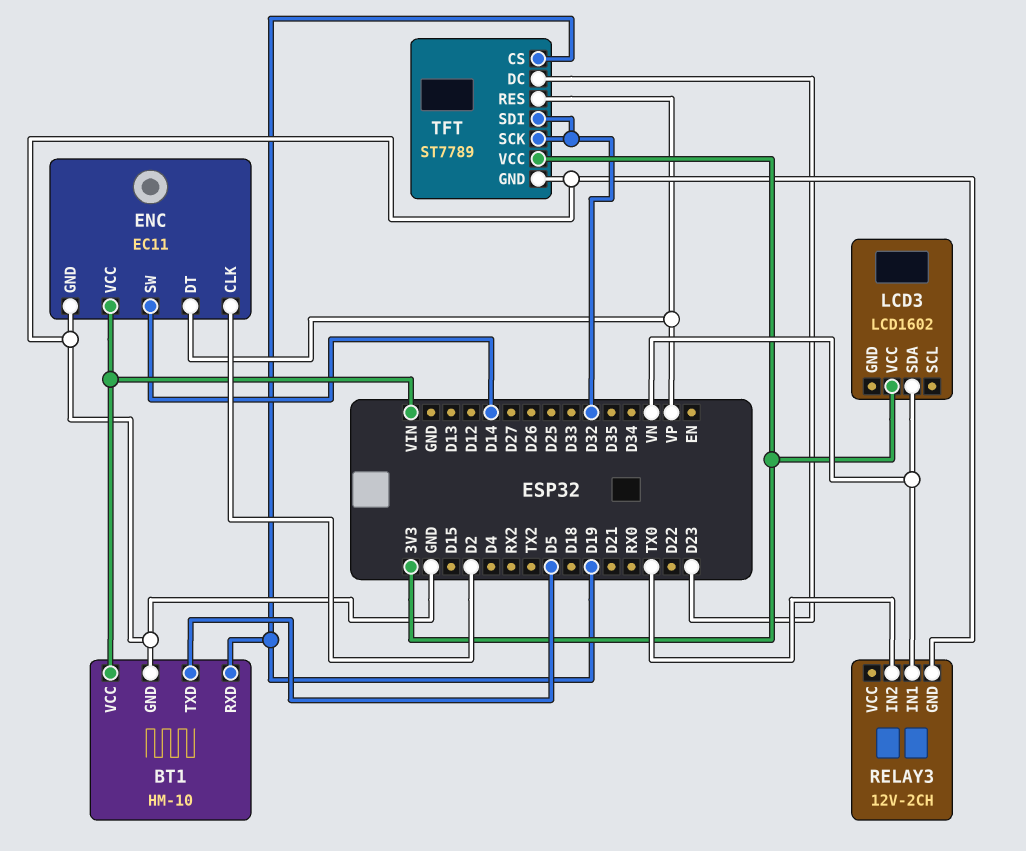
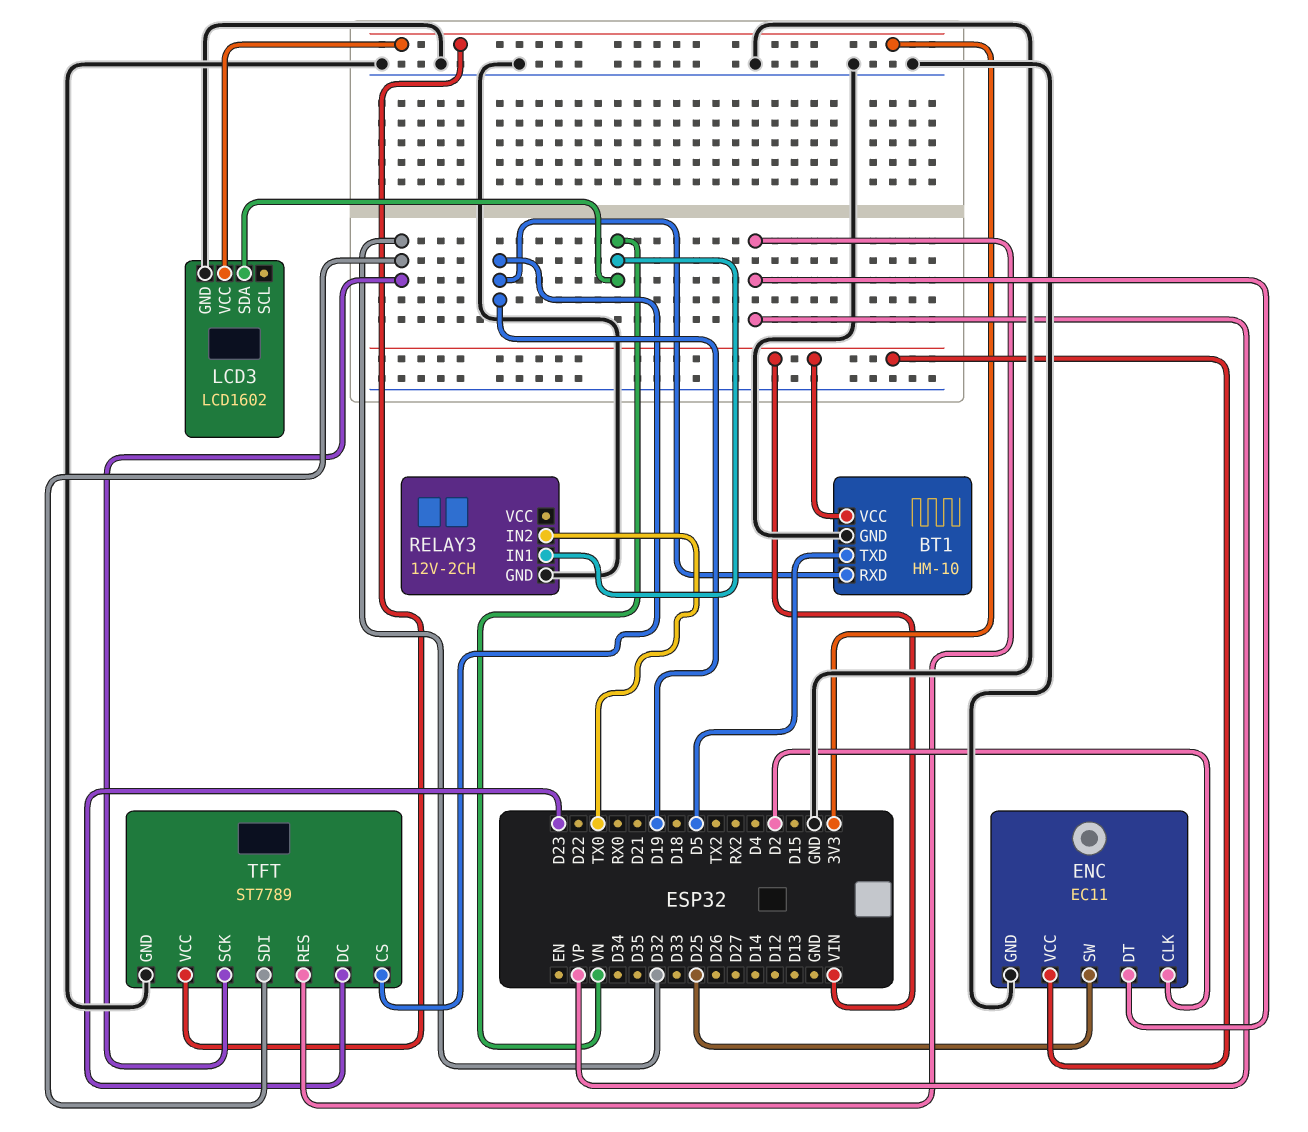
ENC pin SW: D14 -> D25
LCD3 pin GND: none -> GND

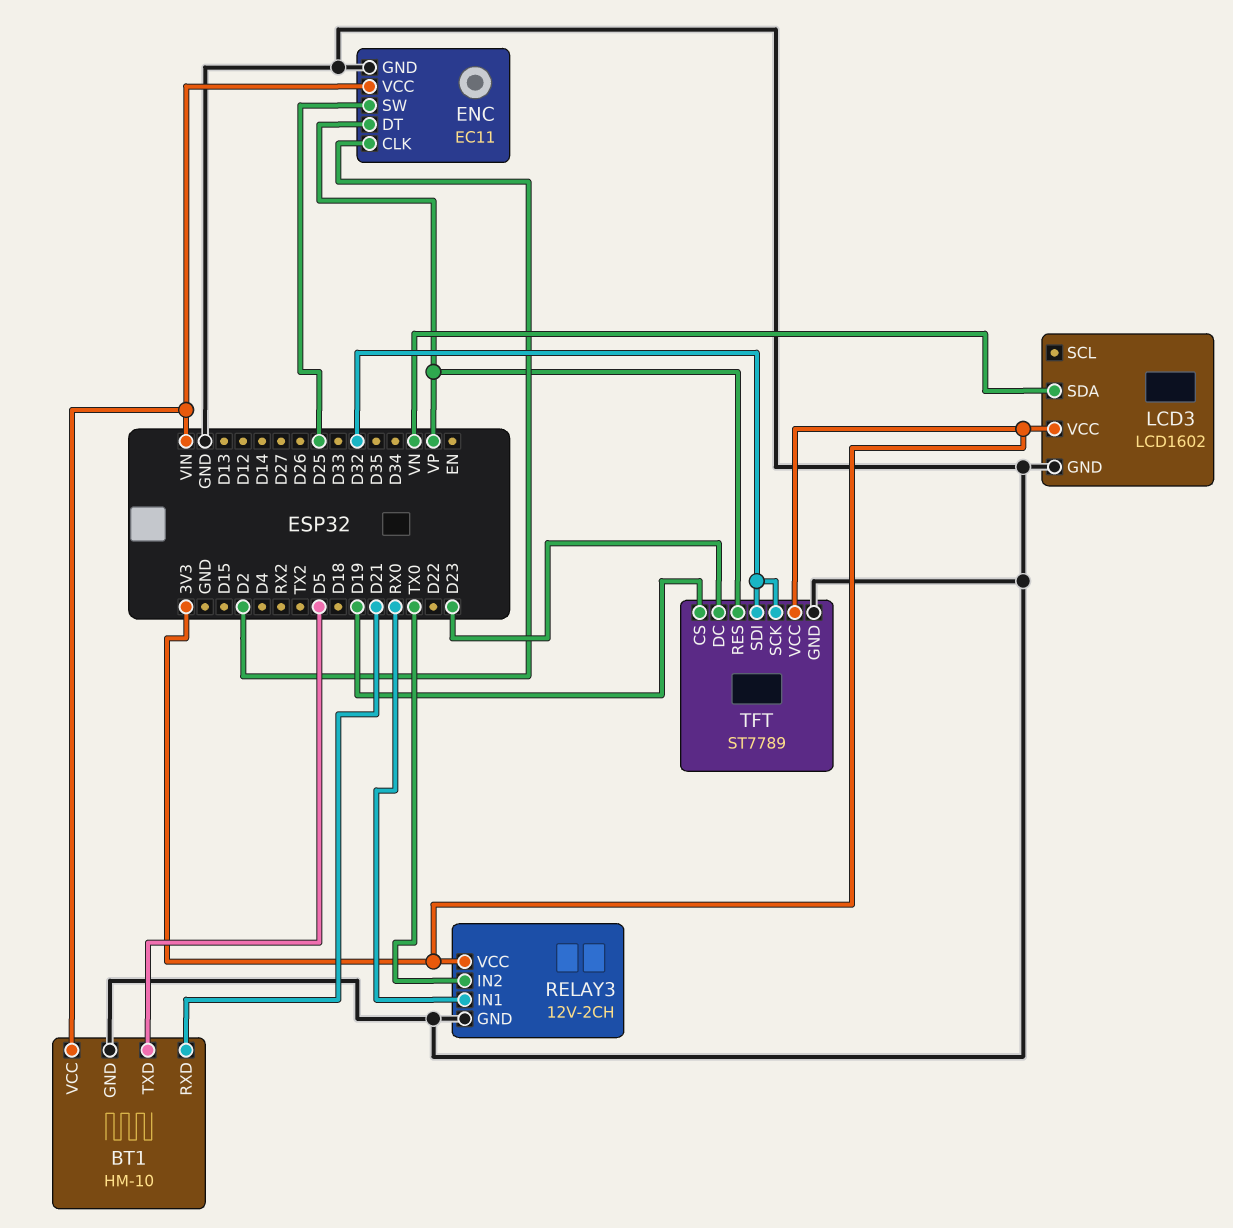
BT1 pin RXD: D19 -> D21
RELAY3 pin IN1: VN -> RX0
RELAY3 pin VCC: none -> 3V3

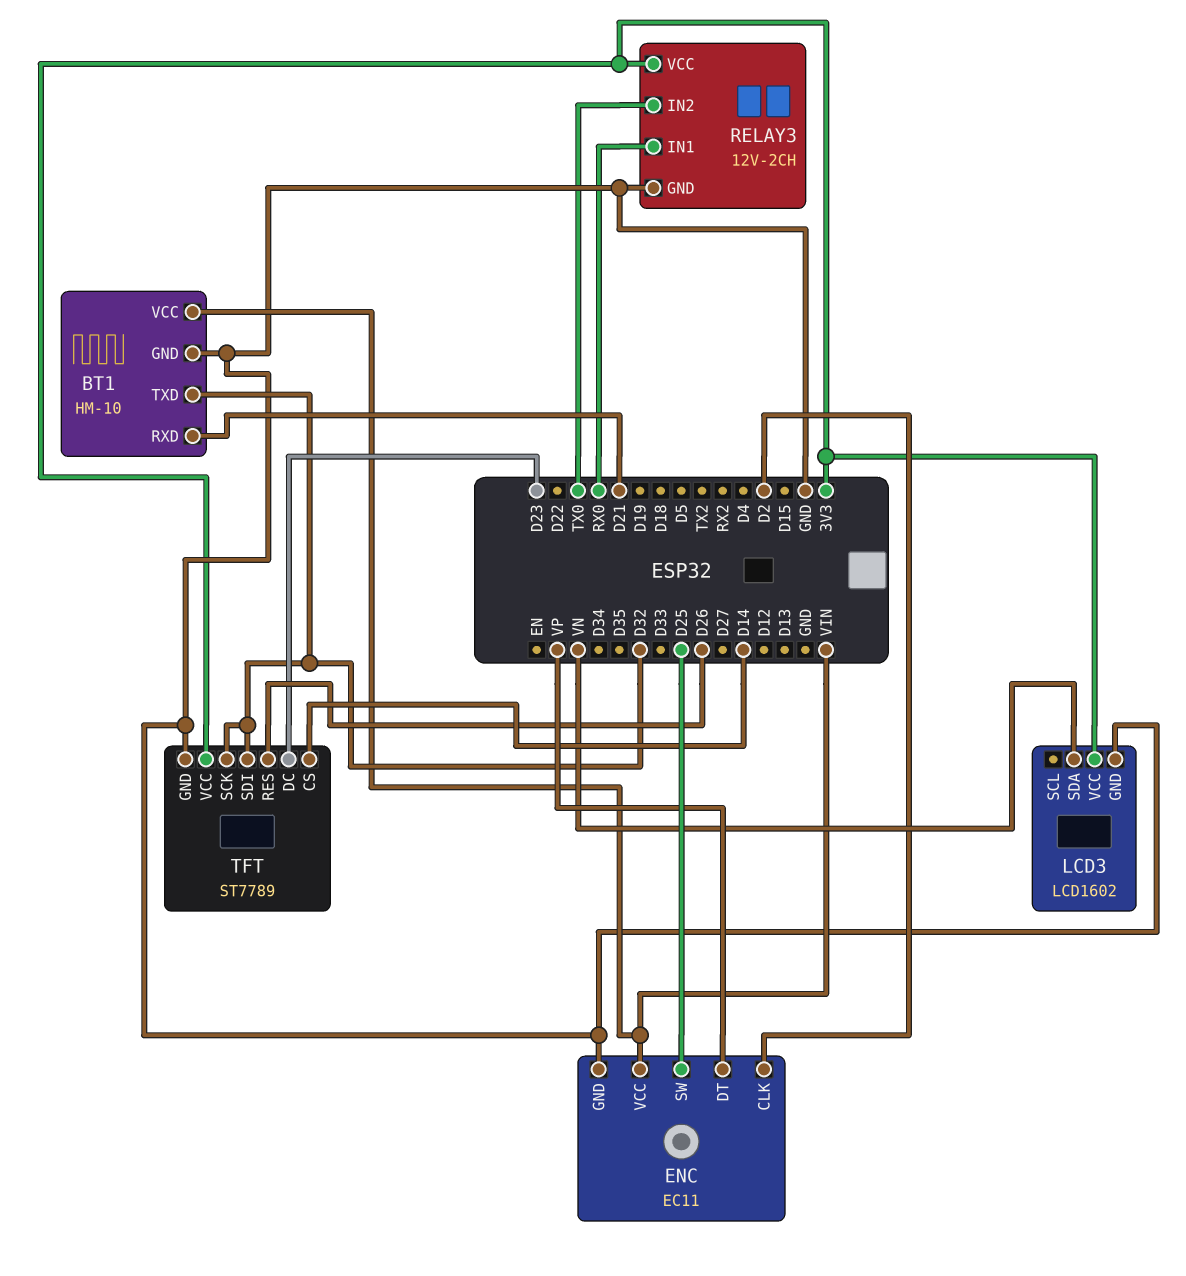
BT1 pin TXD: D5 -> D32
TFT pin CS: D19 -> D14
TFT pin RES: VP -> D26

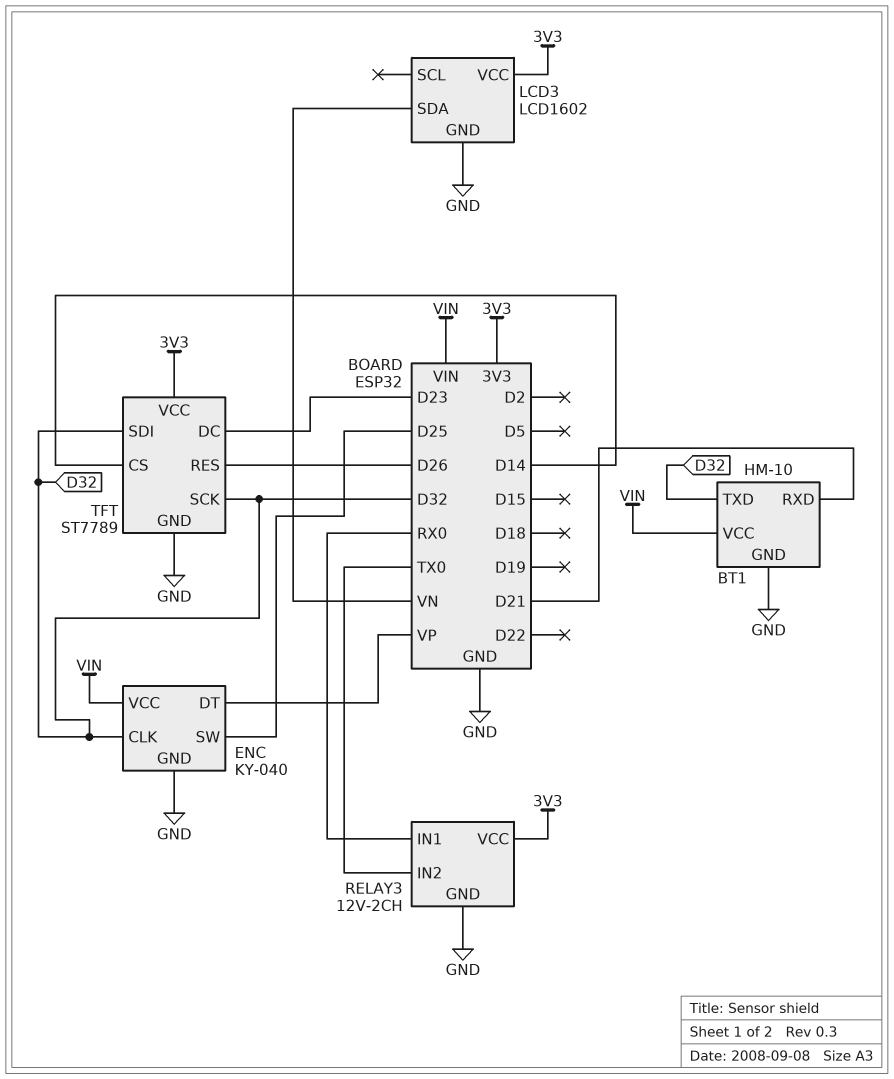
ENC: EC11 -> KY-040
ENC pin CLK: D2 -> D32

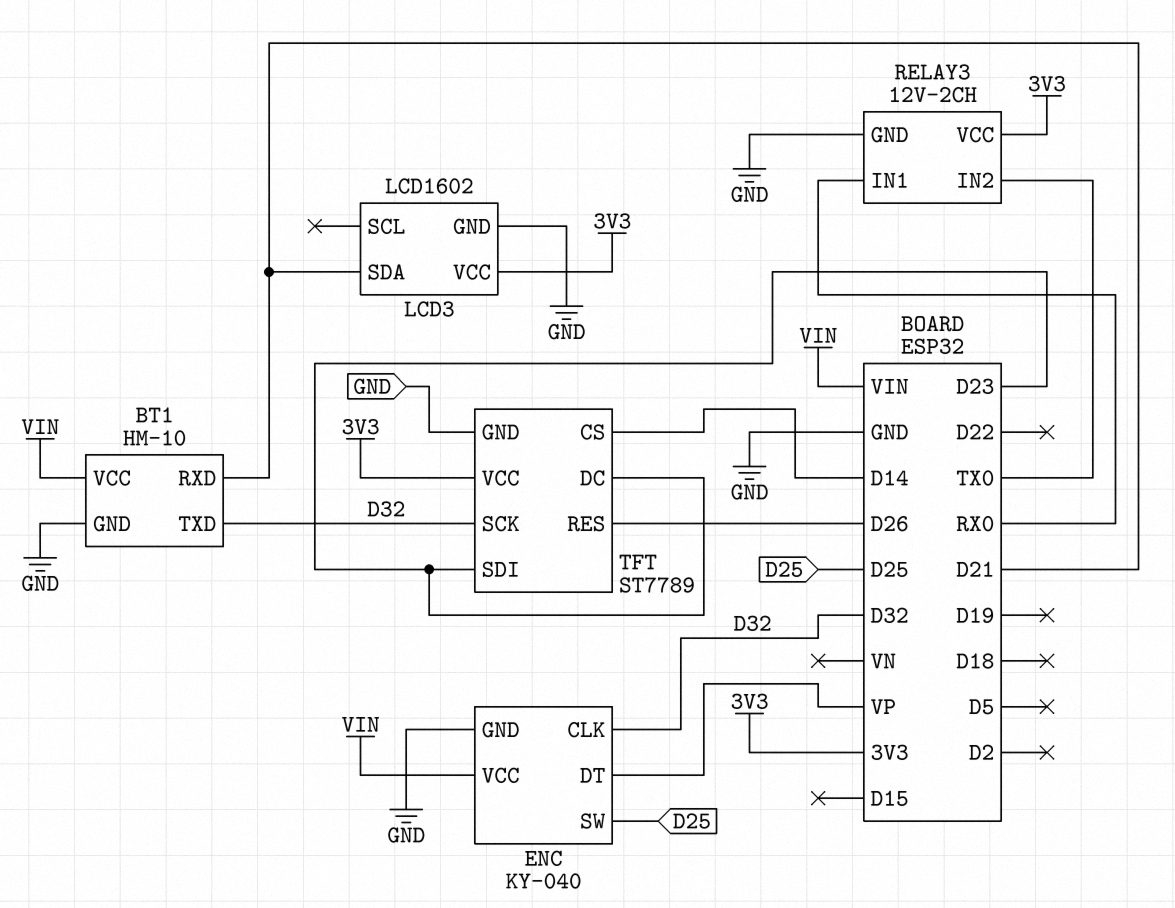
LCD3 pin SDA: VN -> D21
TFT pin SDI: D32 -> D23

